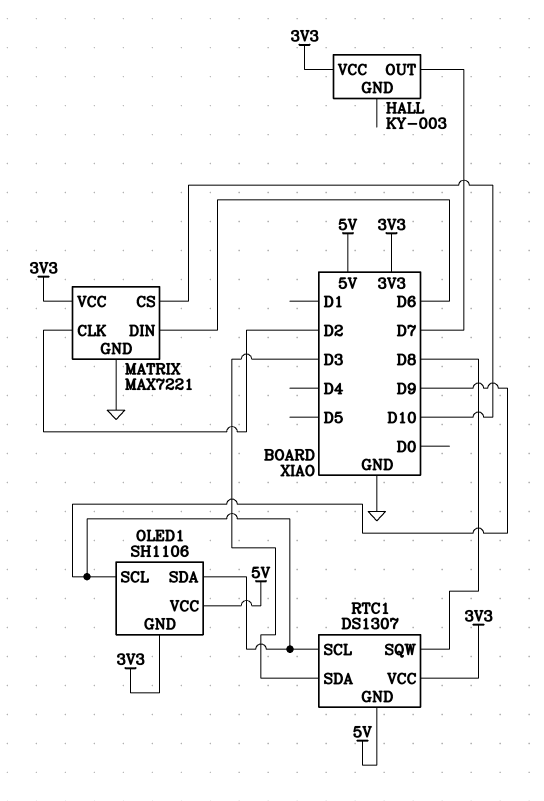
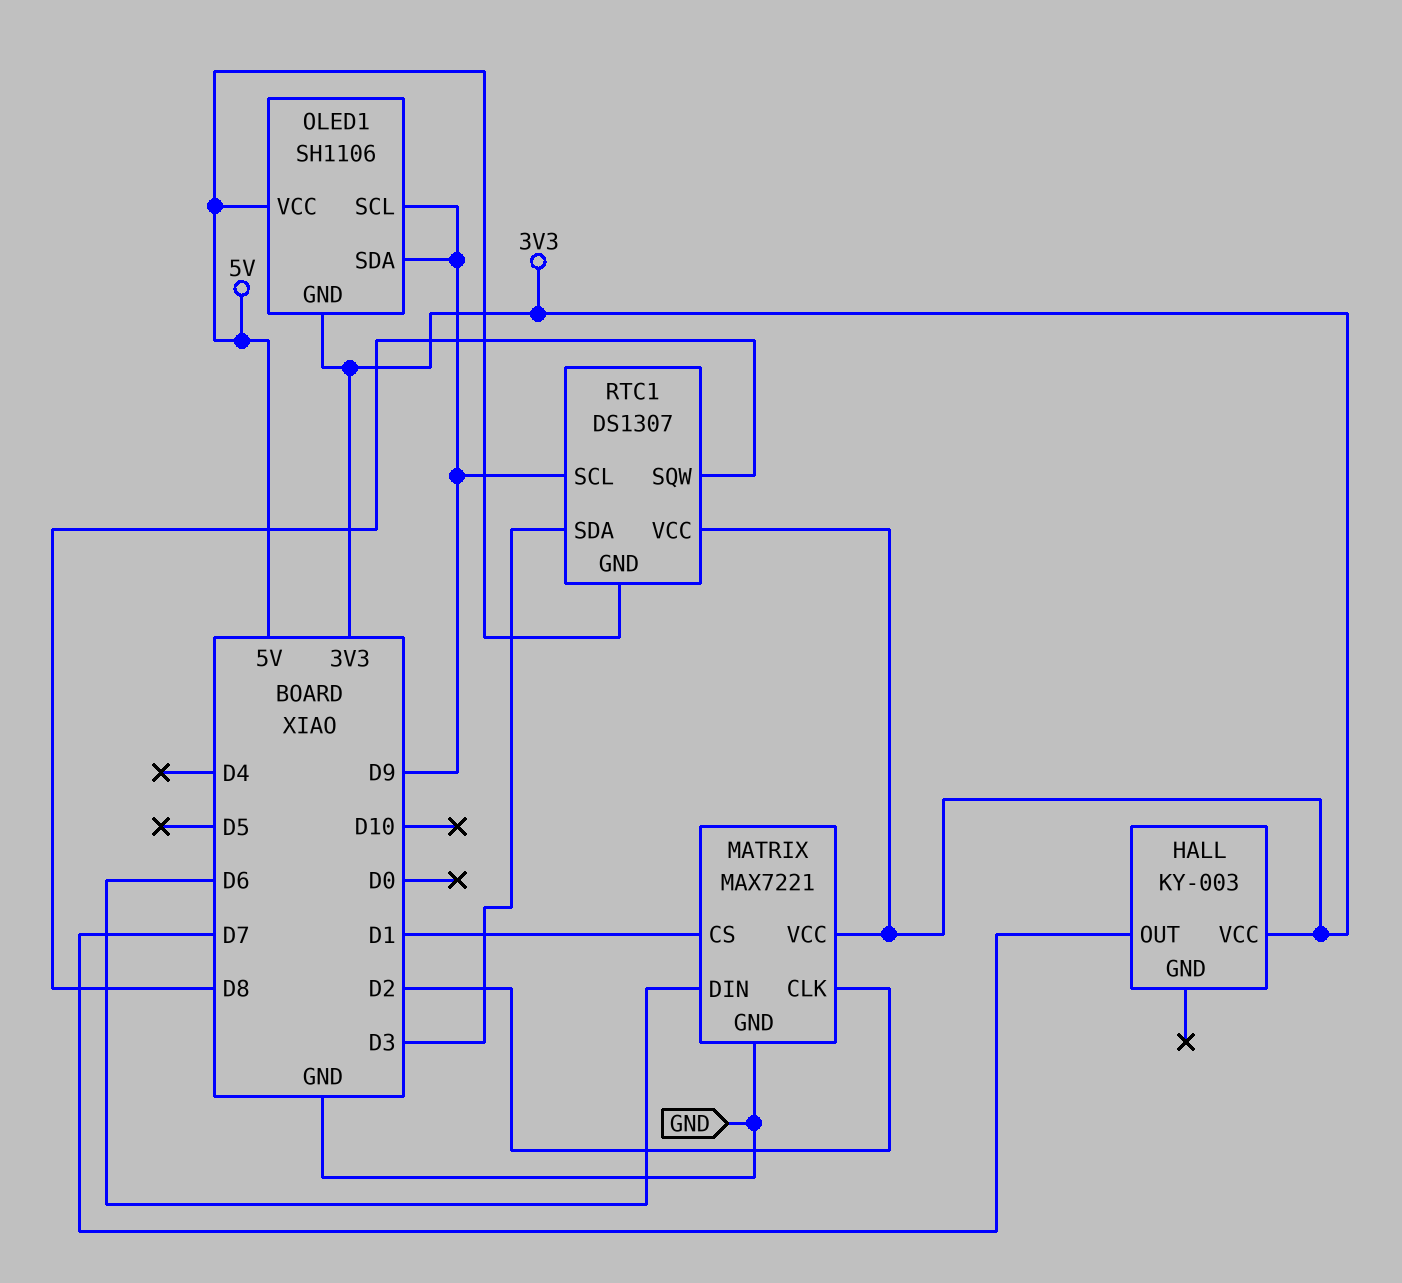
MATRIX pin CS: D10 -> D1

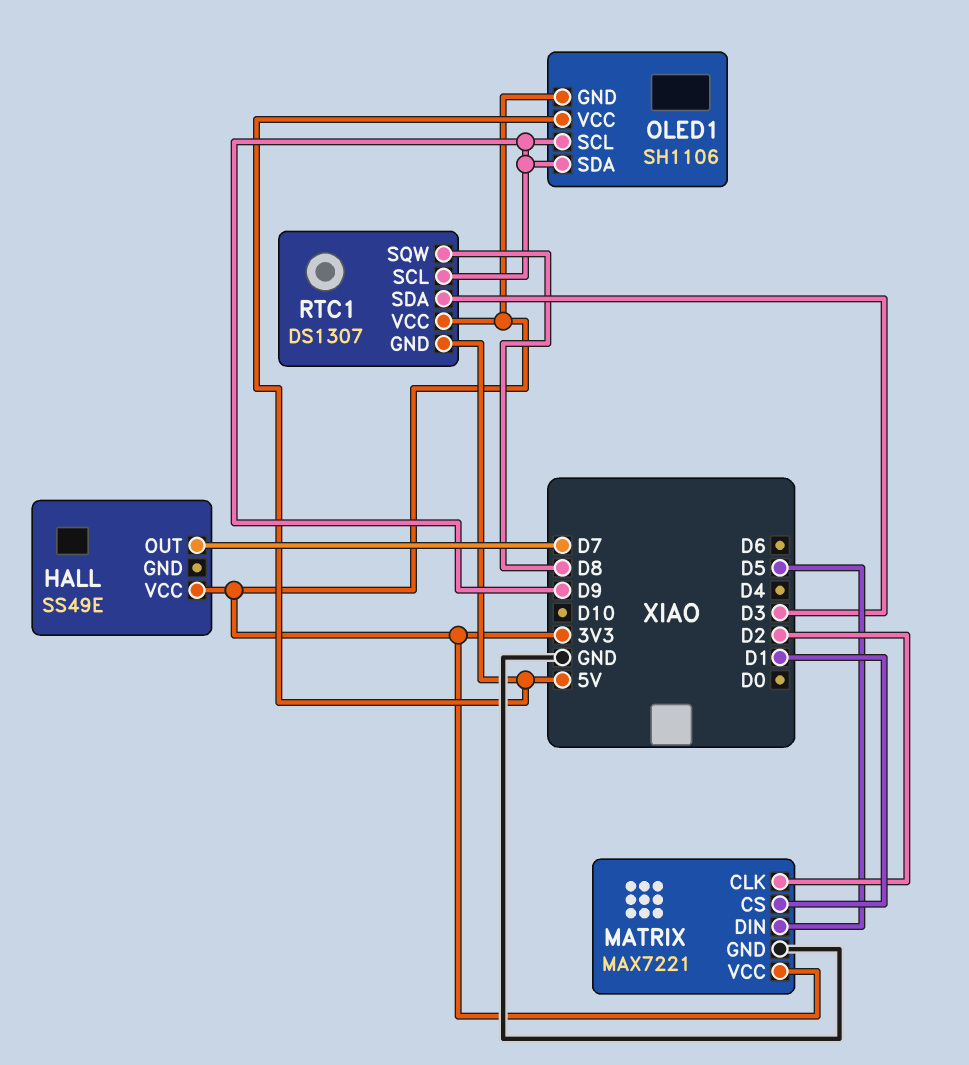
HALL: KY-003 -> SS49E
MATRIX pin DIN: D6 -> D5

